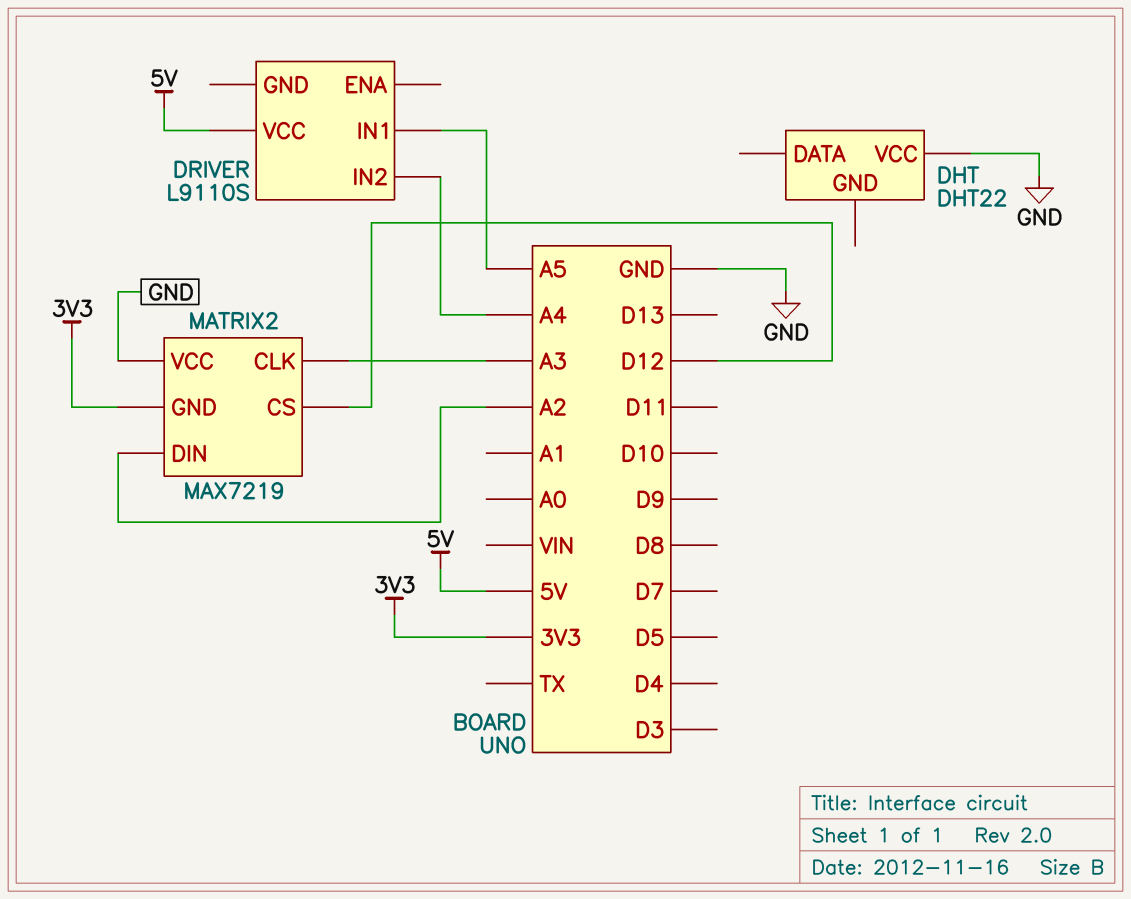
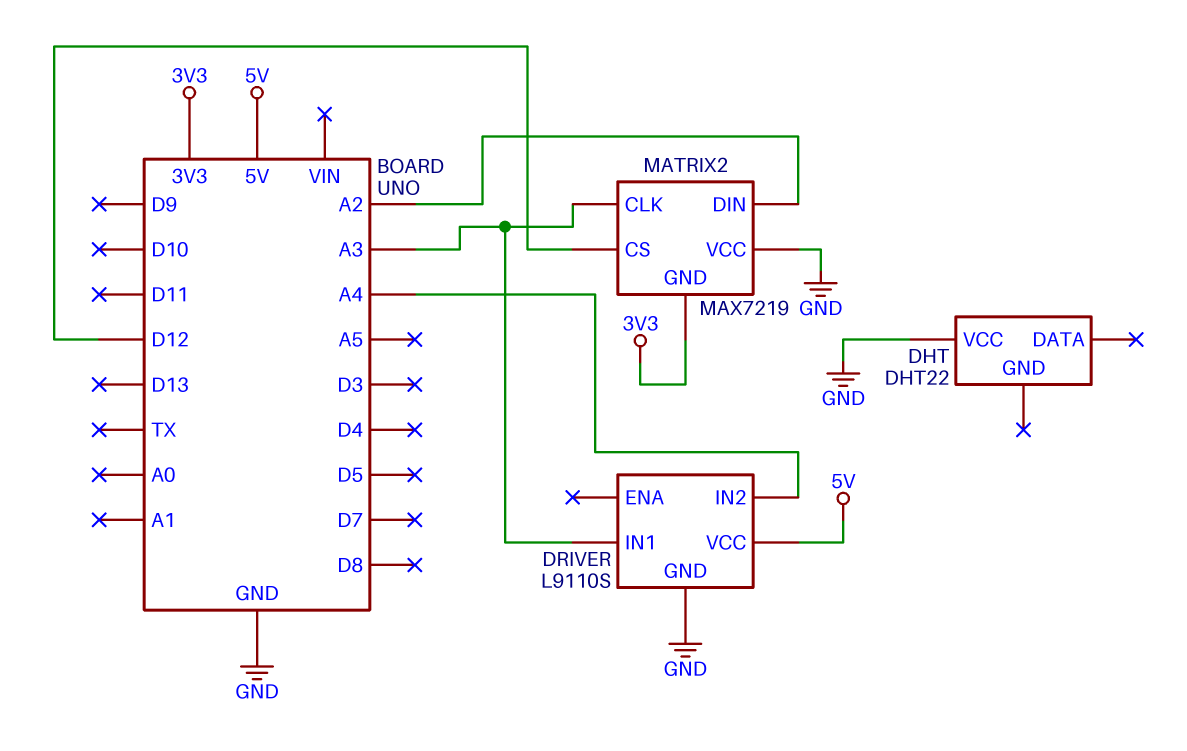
DRIVER pin GND: none -> GND
DRIVER pin IN1: A5 -> A3

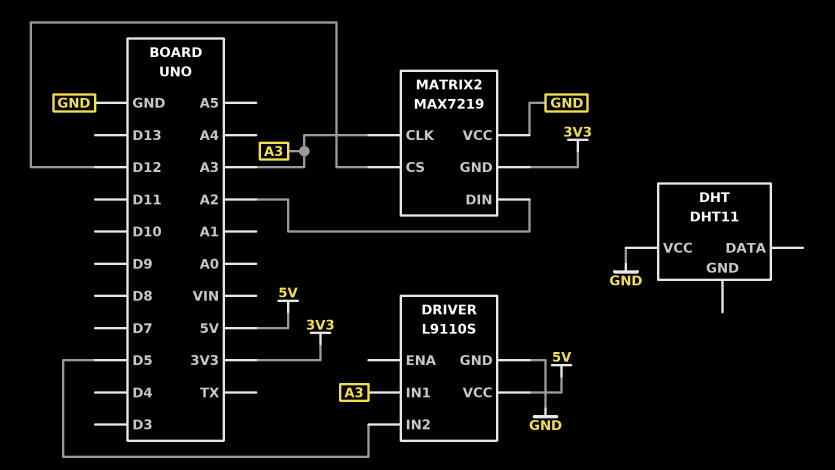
DHT: DHT22 -> DHT11
DRIVER pin IN2: A4 -> D5

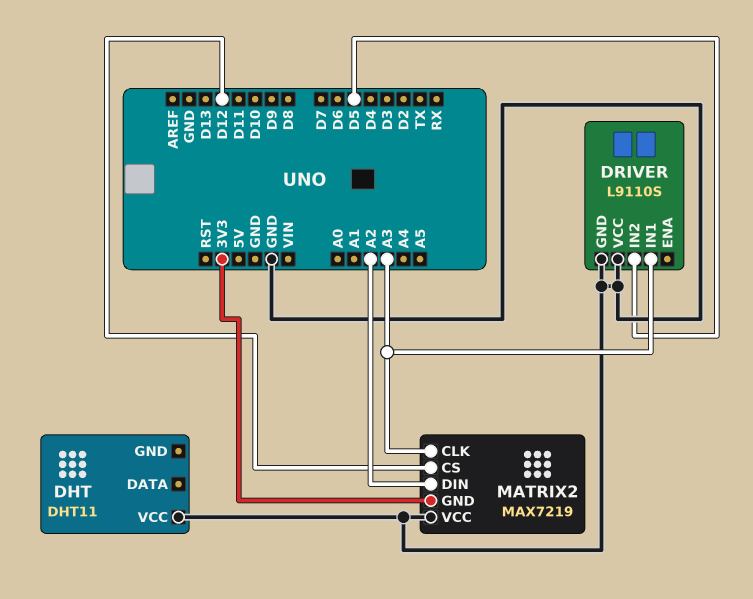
DRIVER pin VCC: 5V -> GND

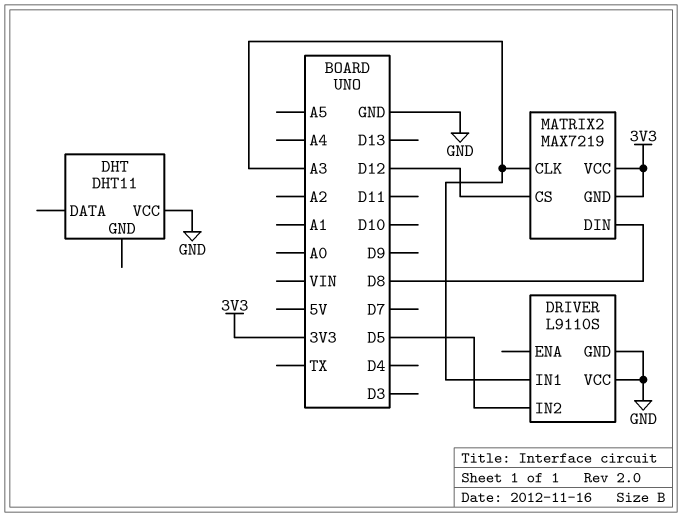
MATRIX2 pin DIN: A2 -> D8
MATRIX2 pin VCC: GND -> 3V3

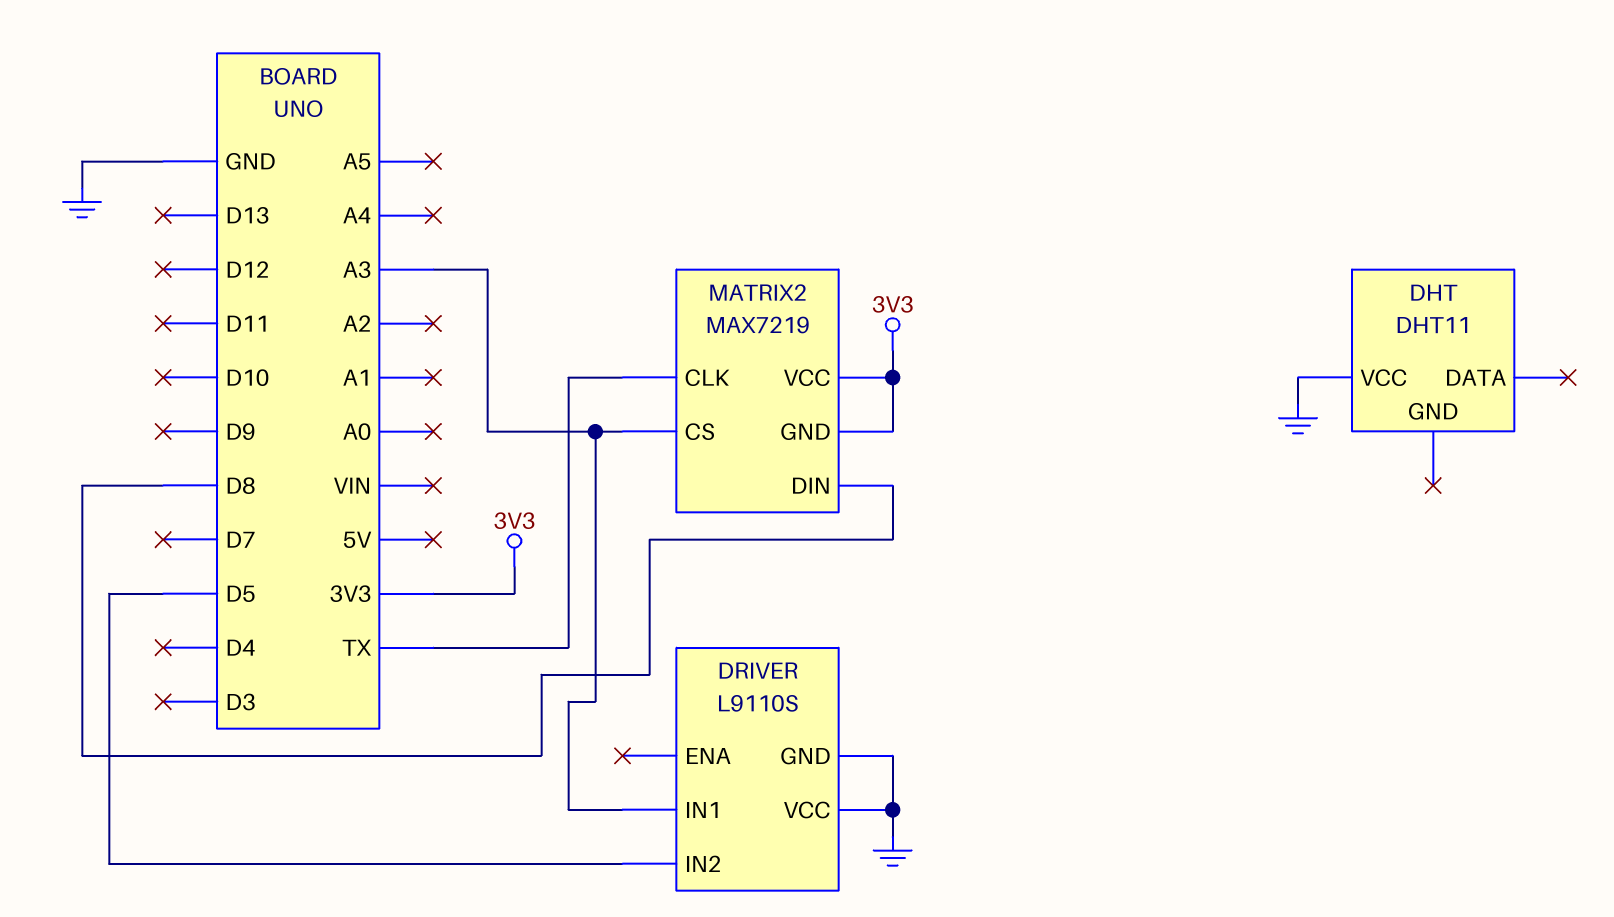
MATRIX2 pin CLK: A3 -> TX
MATRIX2 pin CS: D12 -> A3

